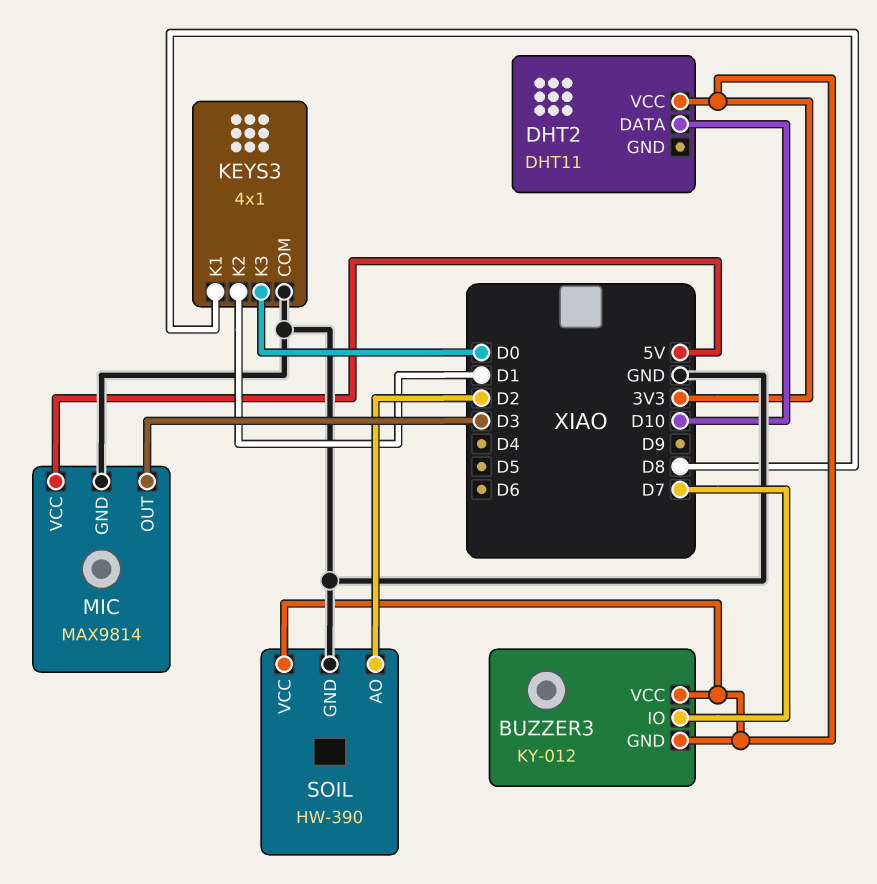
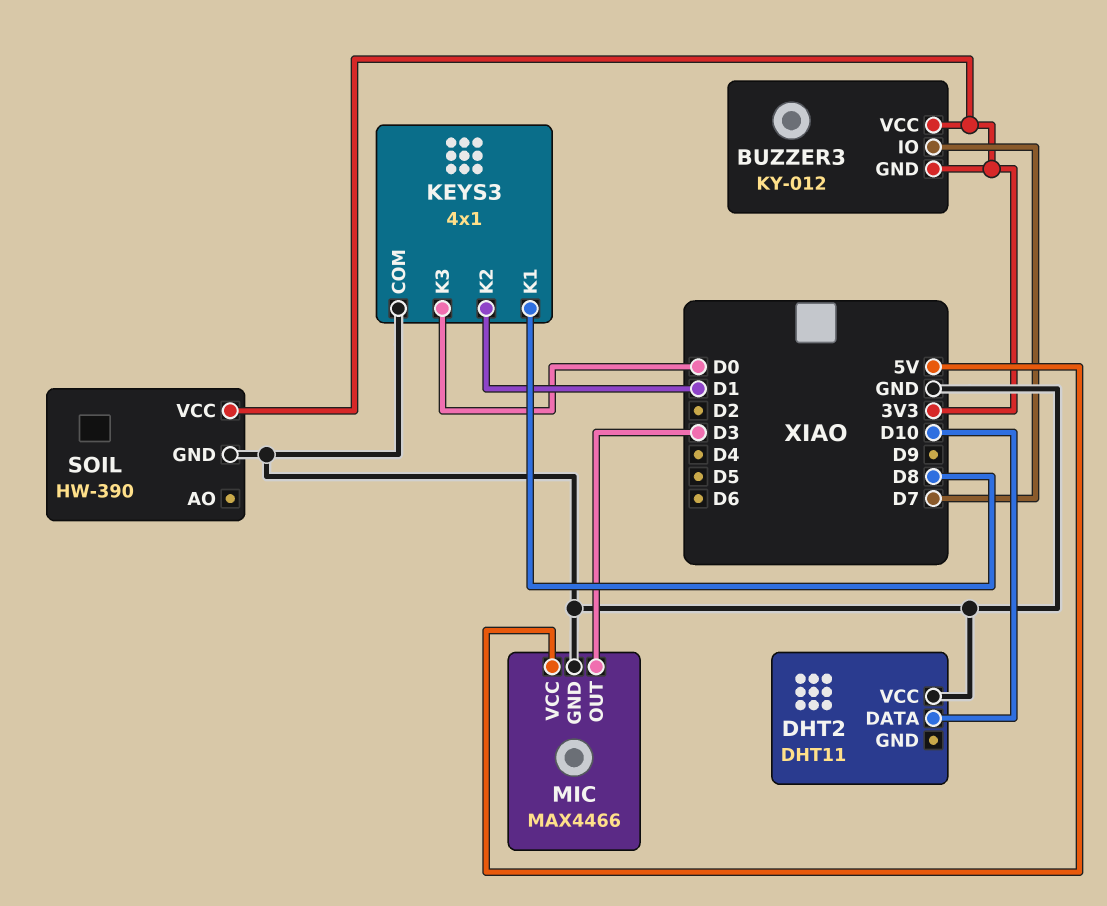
DHT2 pin VCC: 3V3 -> GND
MIC: MAX9814 -> MAX4466
SOIL pin AO: D2 -> none

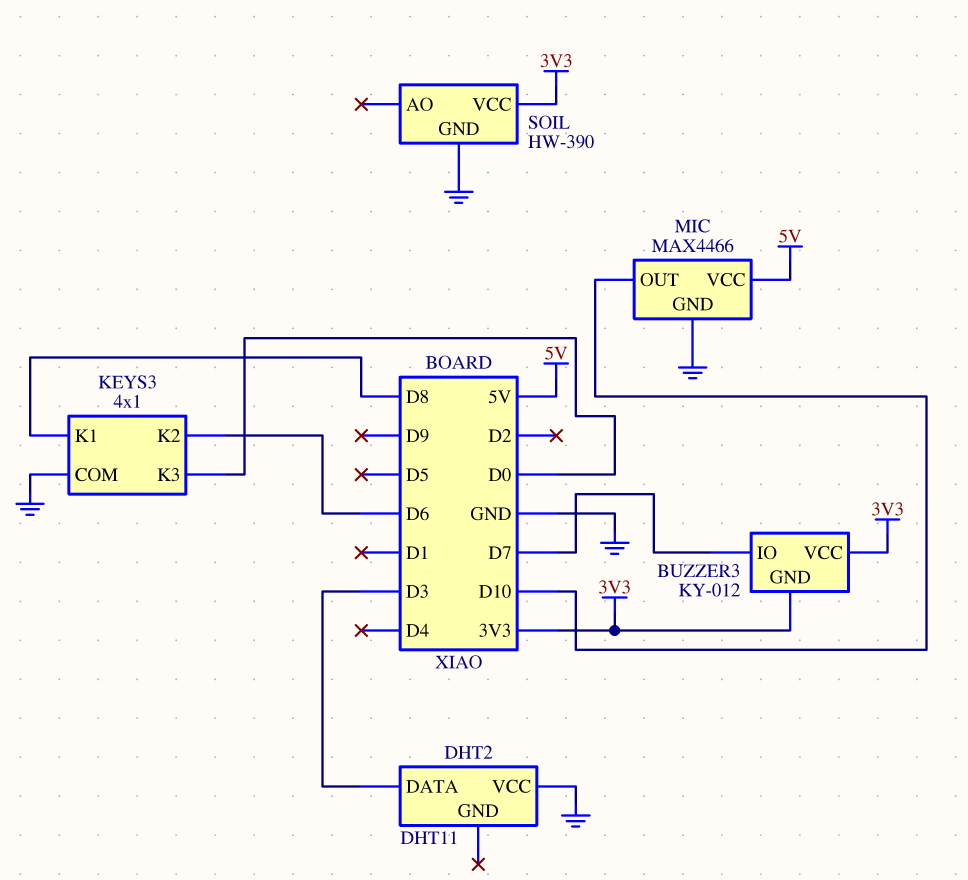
DHT2 pin DATA: D10 -> D3
KEYS3 pin K2: D1 -> D6
MIC pin OUT: D3 -> D10

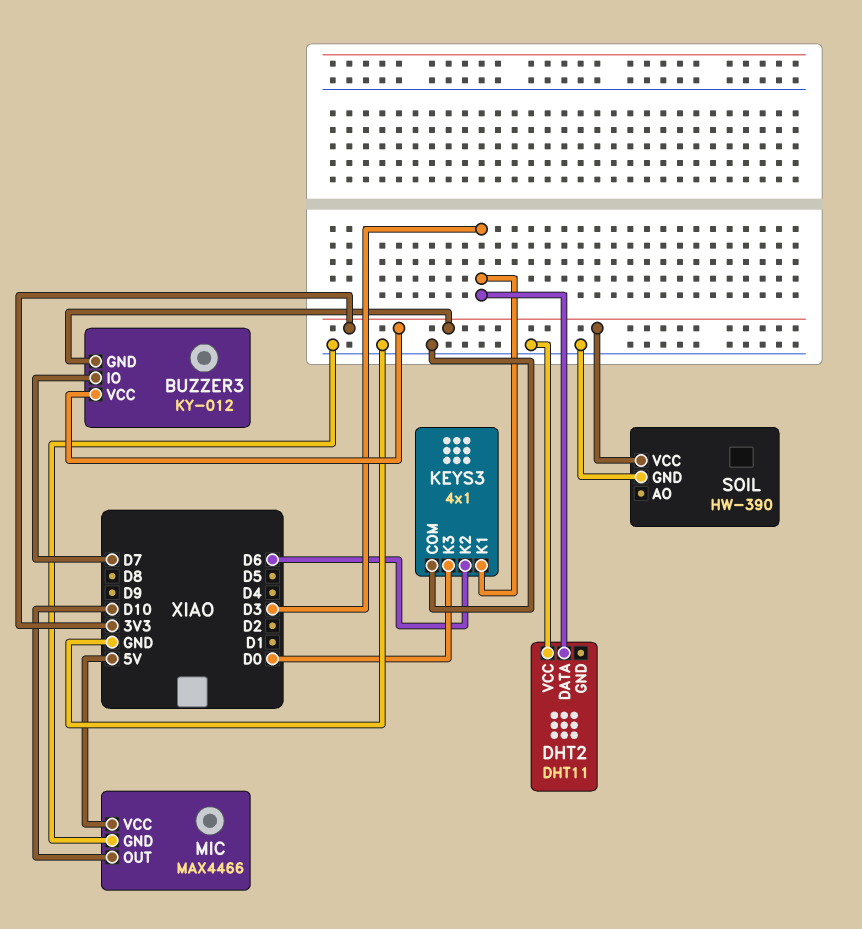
KEYS3 pin K1: D8 -> D3

